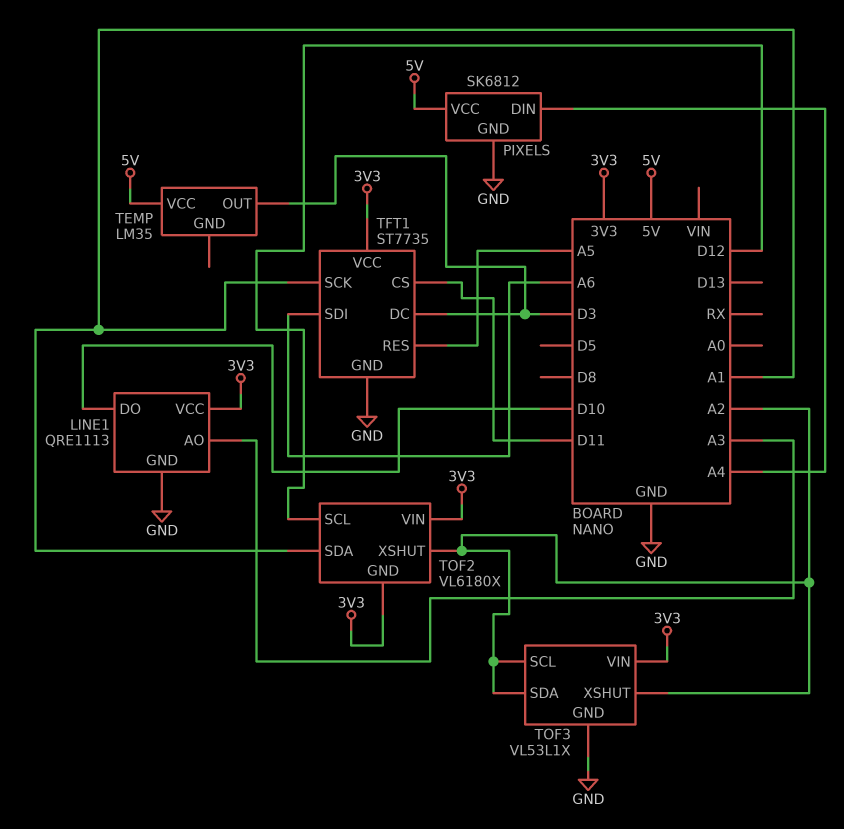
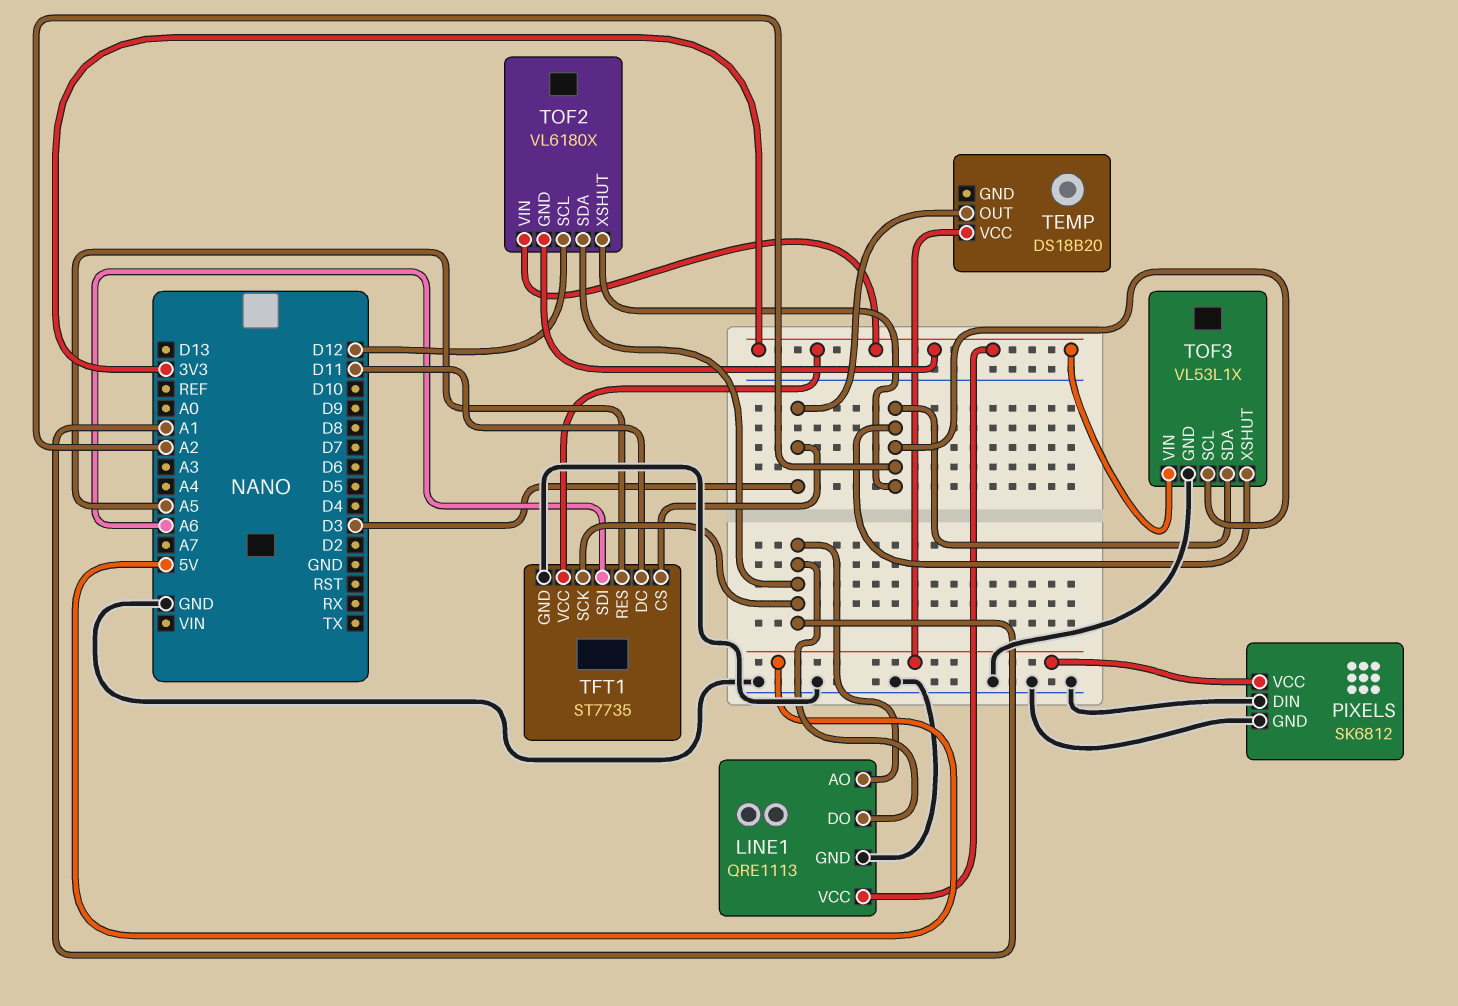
LINE1 pin AO: A3 -> A1
LINE1 pin DO: D10 -> A1
PIXELS pin DIN: A4 -> GND
TEMP: LM35 -> DS18B20
TFT1 pin CS: D11 -> D3
TFT1 pin DC: D3 -> D11

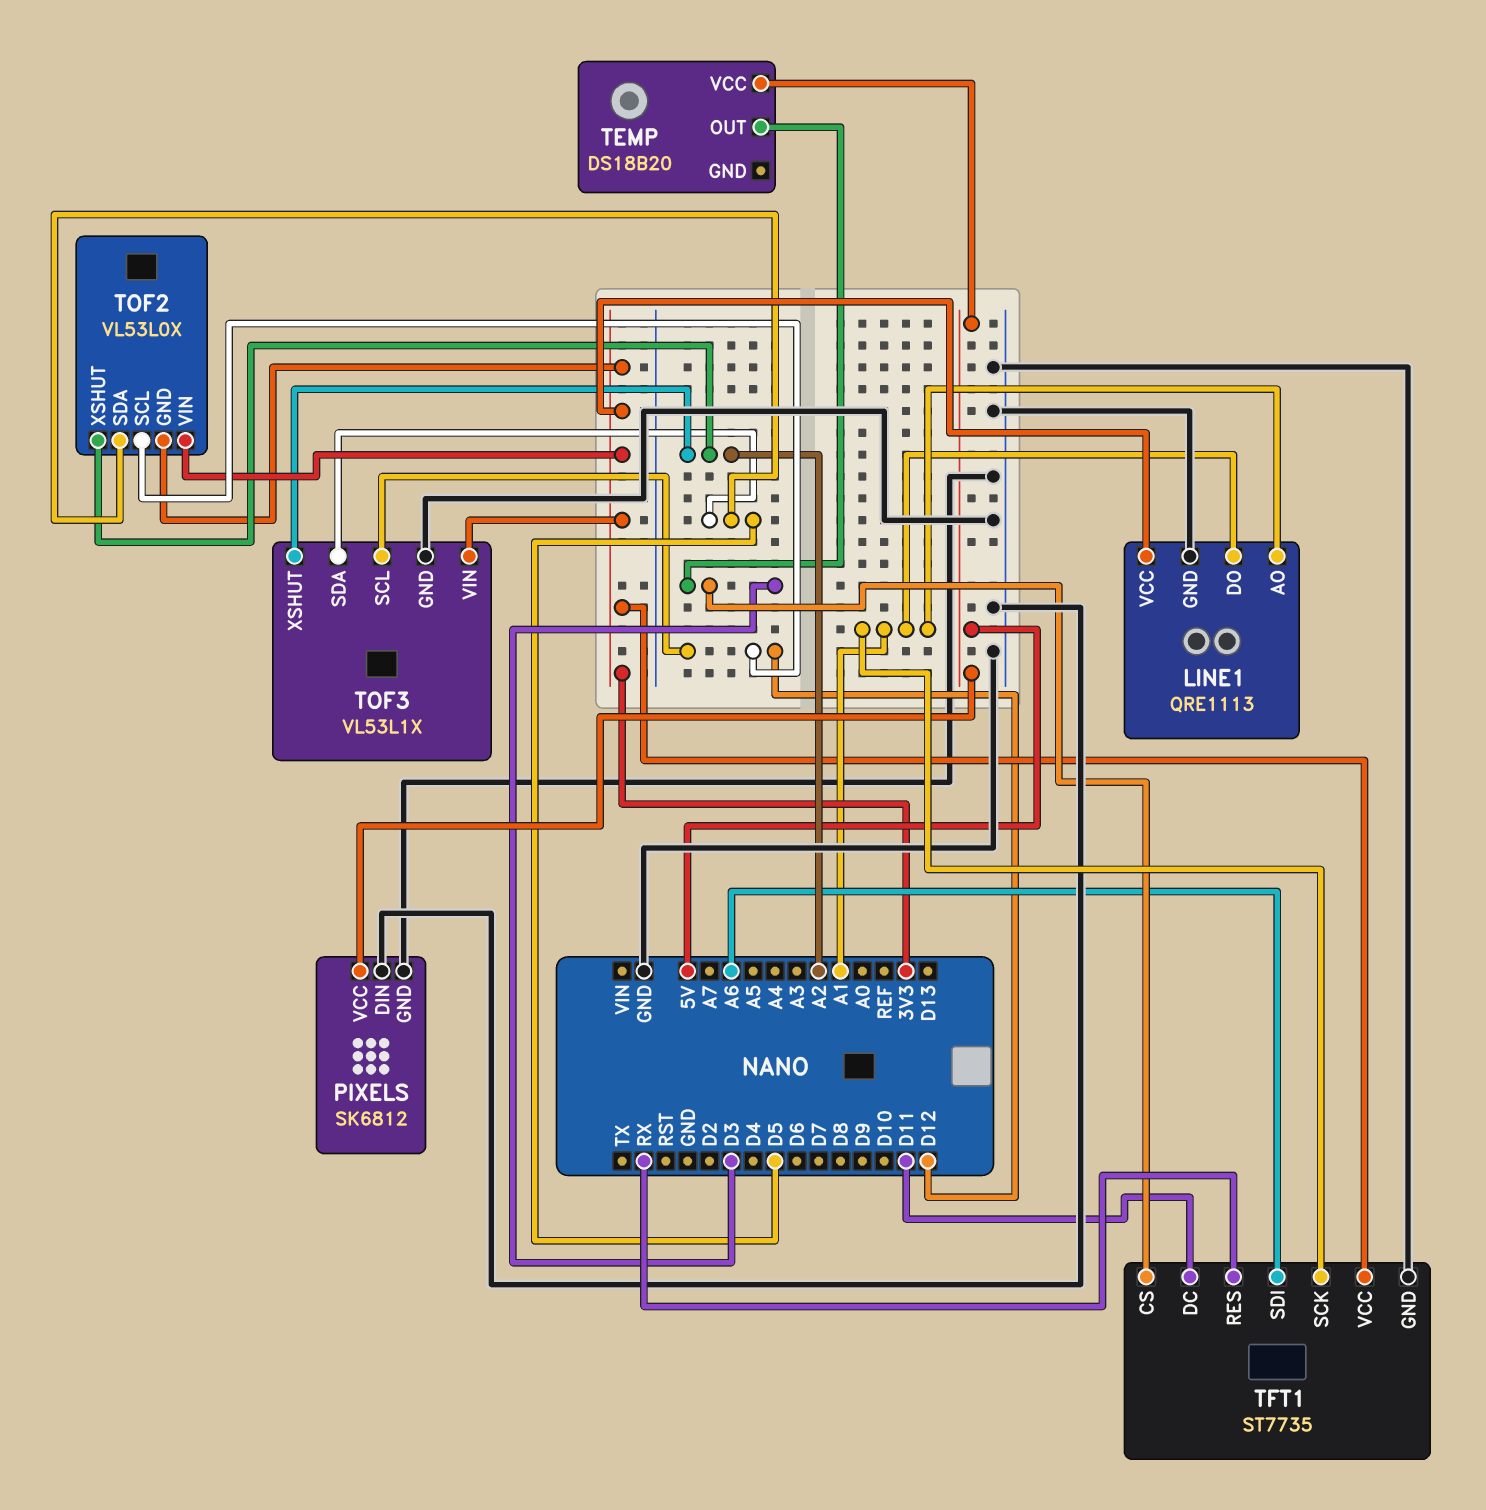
TFT1 pin RES: A5 -> RX
TOF2: VL6180X -> VL53L0X
TOF2 pin SDA: A1 -> D5
TOF3 pin SCL: A2 -> D12
TOF3 pin SDA: A2 -> D5

